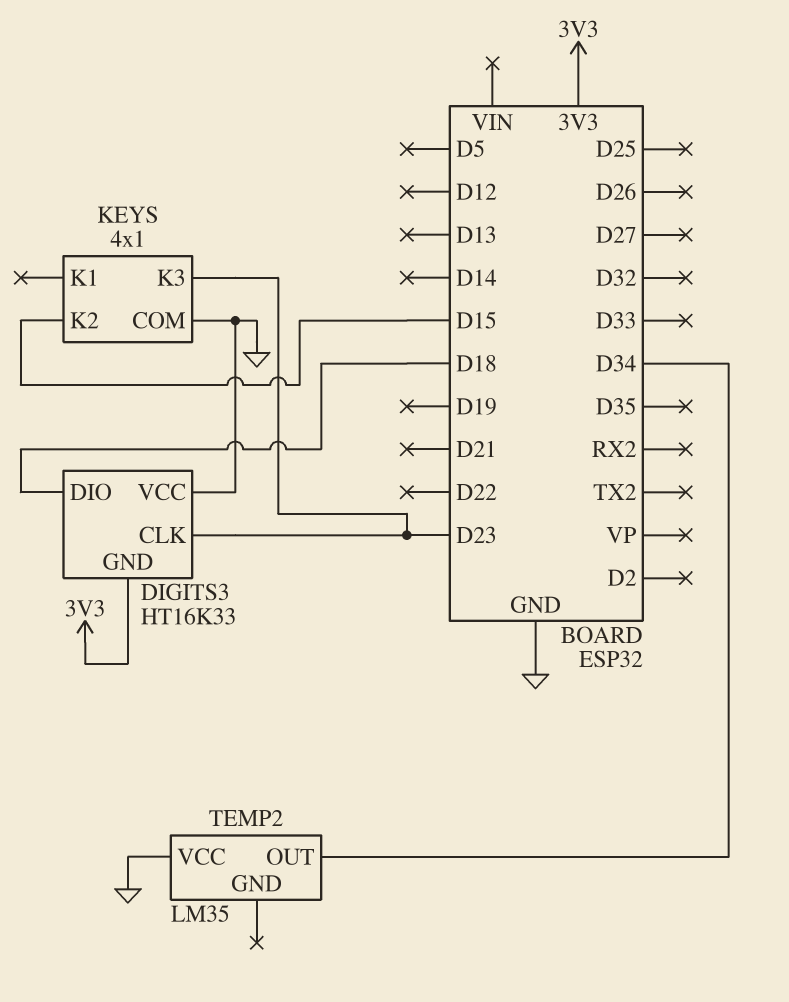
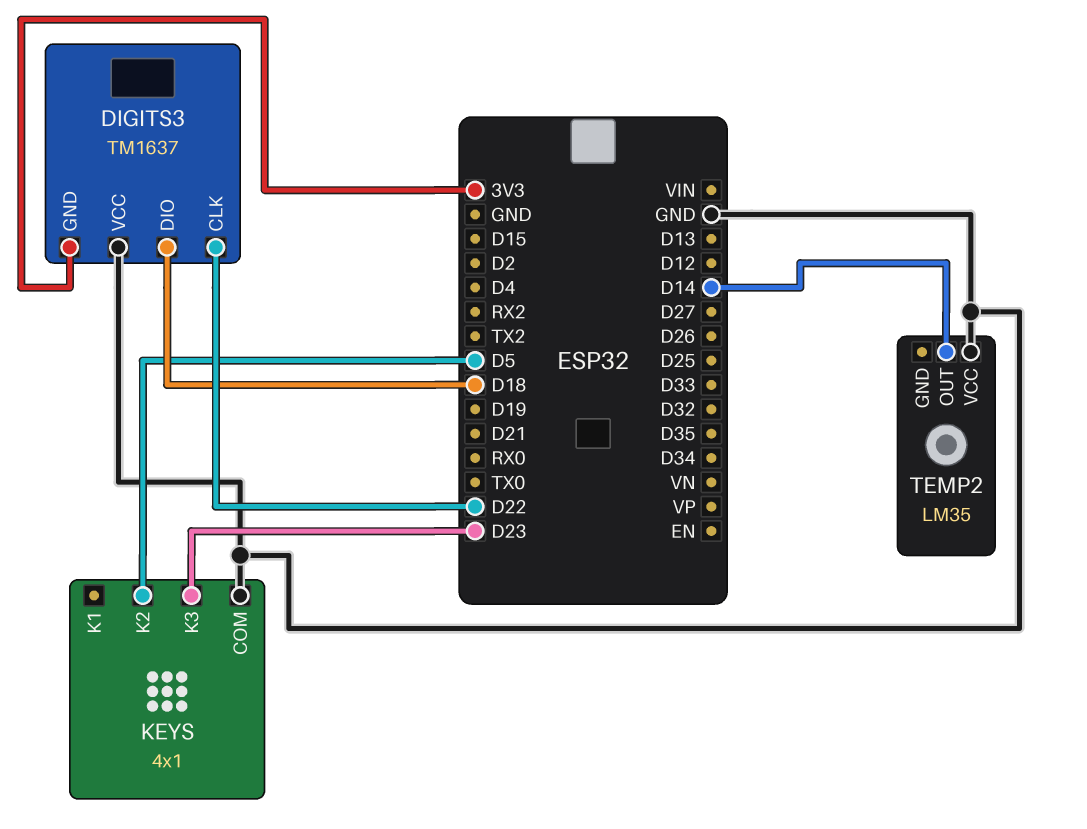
DIGITS3: HT16K33 -> TM1637
DIGITS3 pin CLK: D23 -> D22
KEYS pin K2: D15 -> D5
TEMP2 pin OUT: D34 -> D14

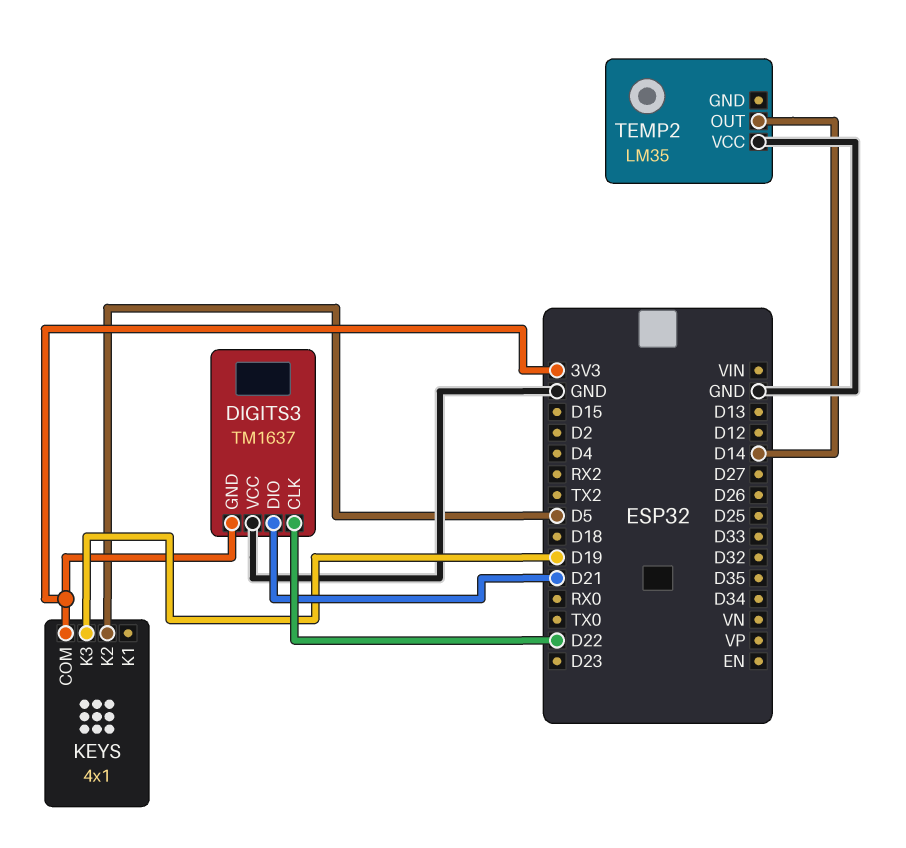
DIGITS3 pin DIO: D18 -> D21
KEYS pin COM: GND -> 3V3
KEYS pin K3: D23 -> D19

